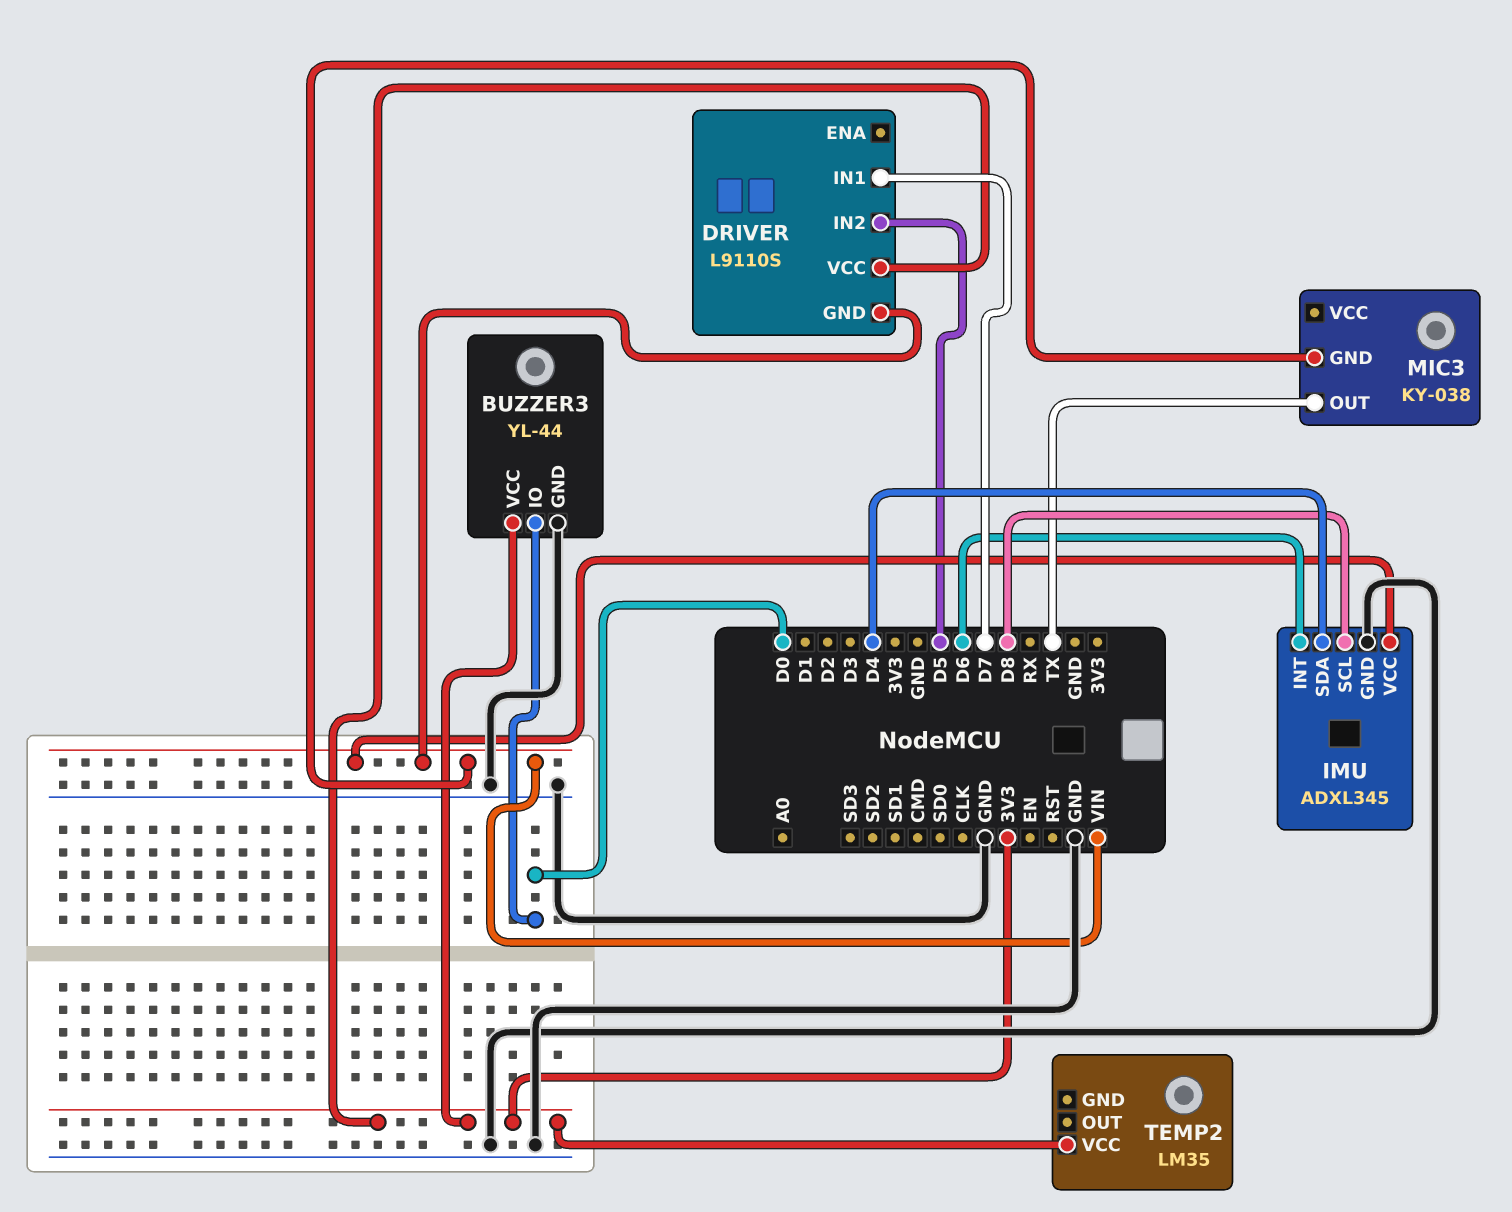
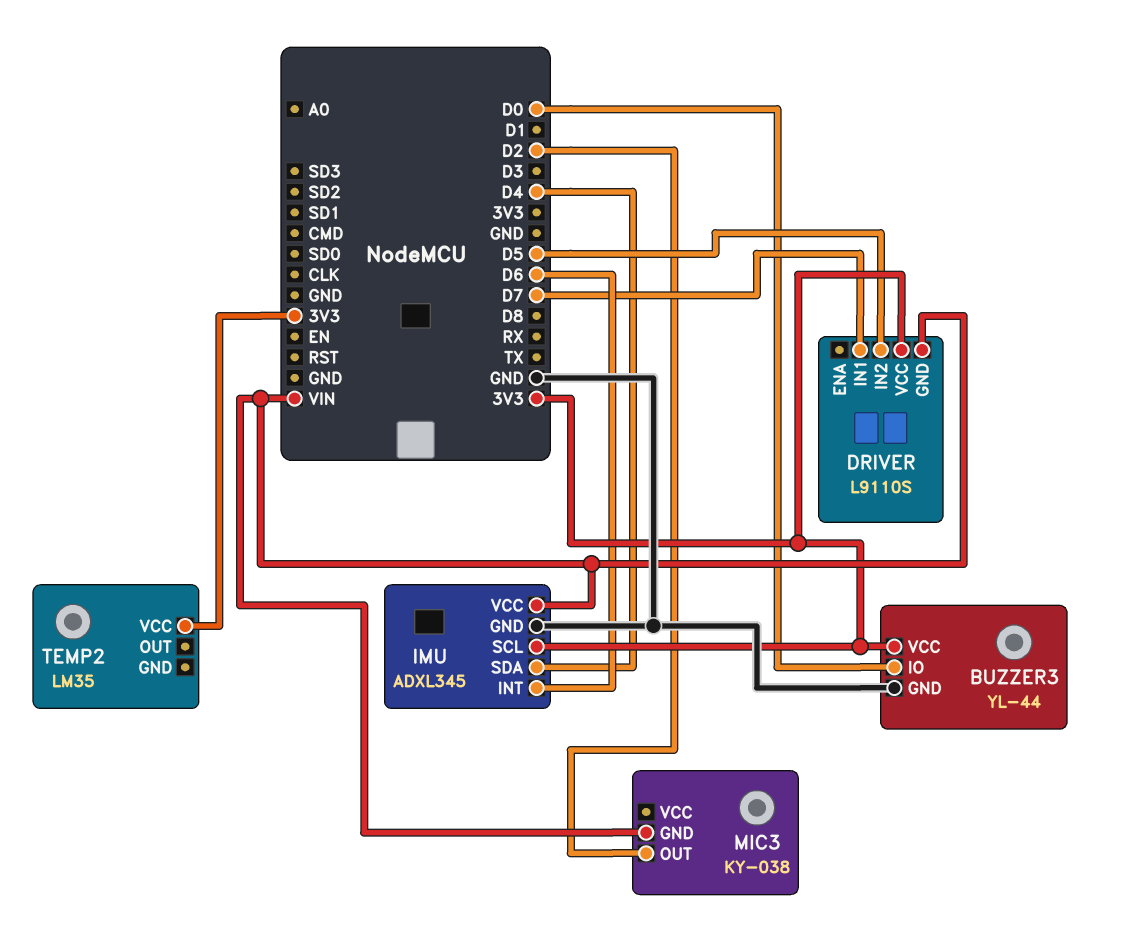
IMU pin SCL: D8 -> 3V3
MIC3 pin OUT: TX -> D2

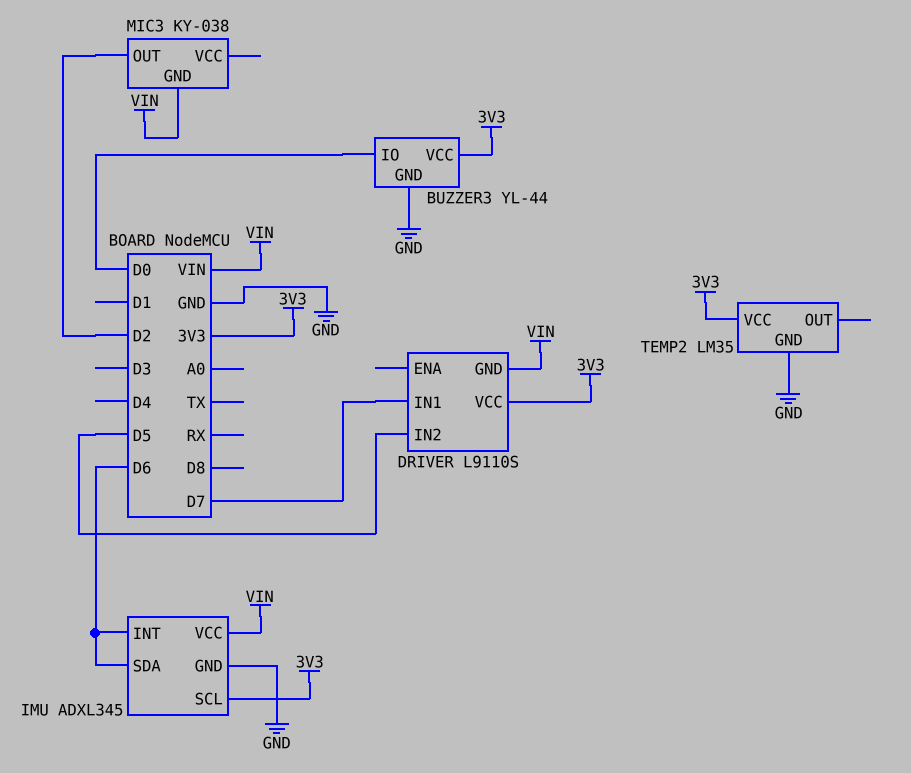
IMU pin SDA: D4 -> D6
TEMP2 pin GND: none -> GND

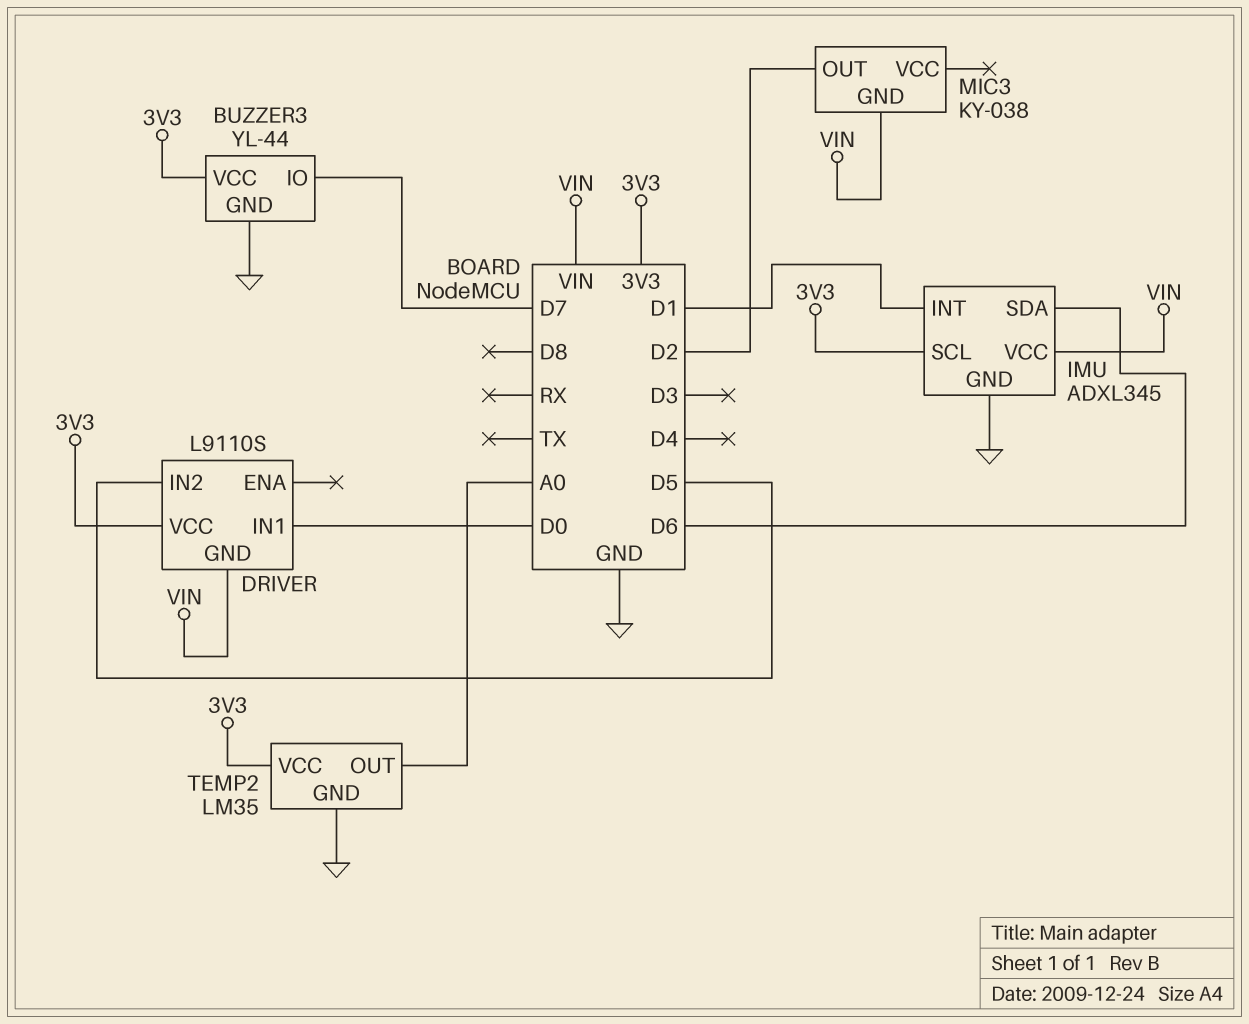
BUZZER3 pin IO: D0 -> D7
DRIVER pin IN1: D7 -> D0
IMU pin INT: D6 -> D1
TEMP2 pin OUT: none -> A0

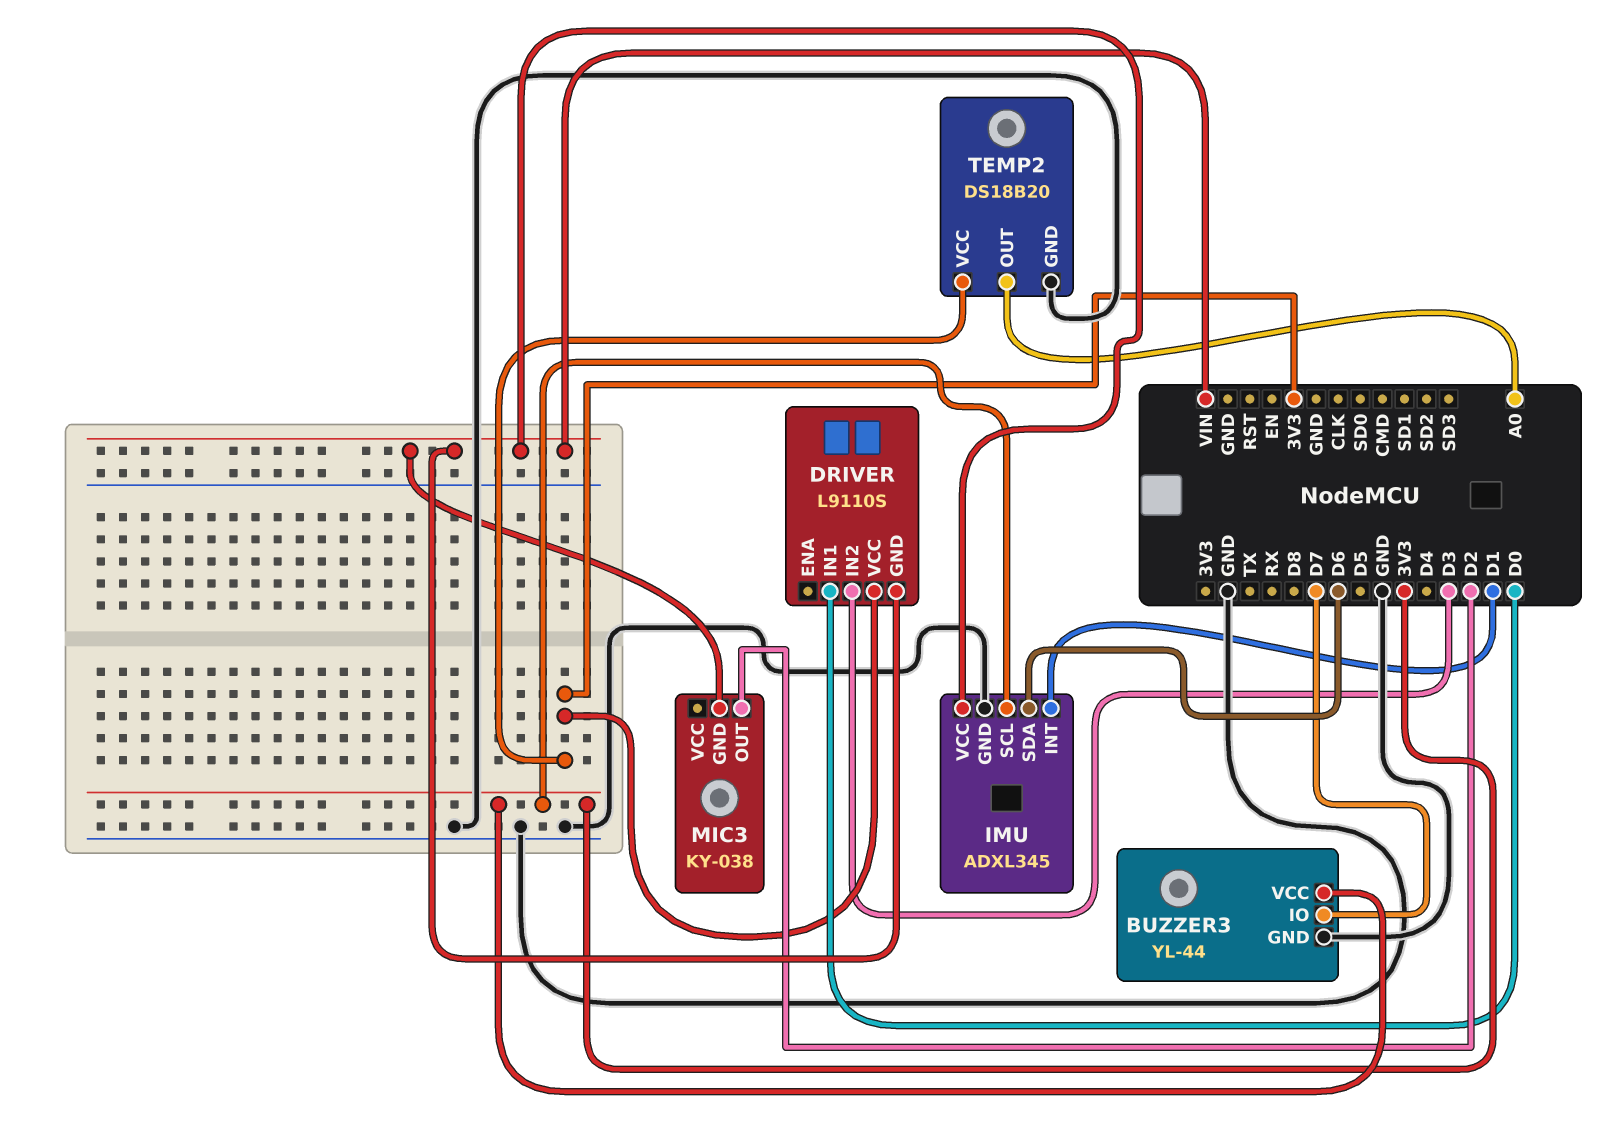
DRIVER pin IN2: D5 -> D3
TEMP2: LM35 -> DS18B20

